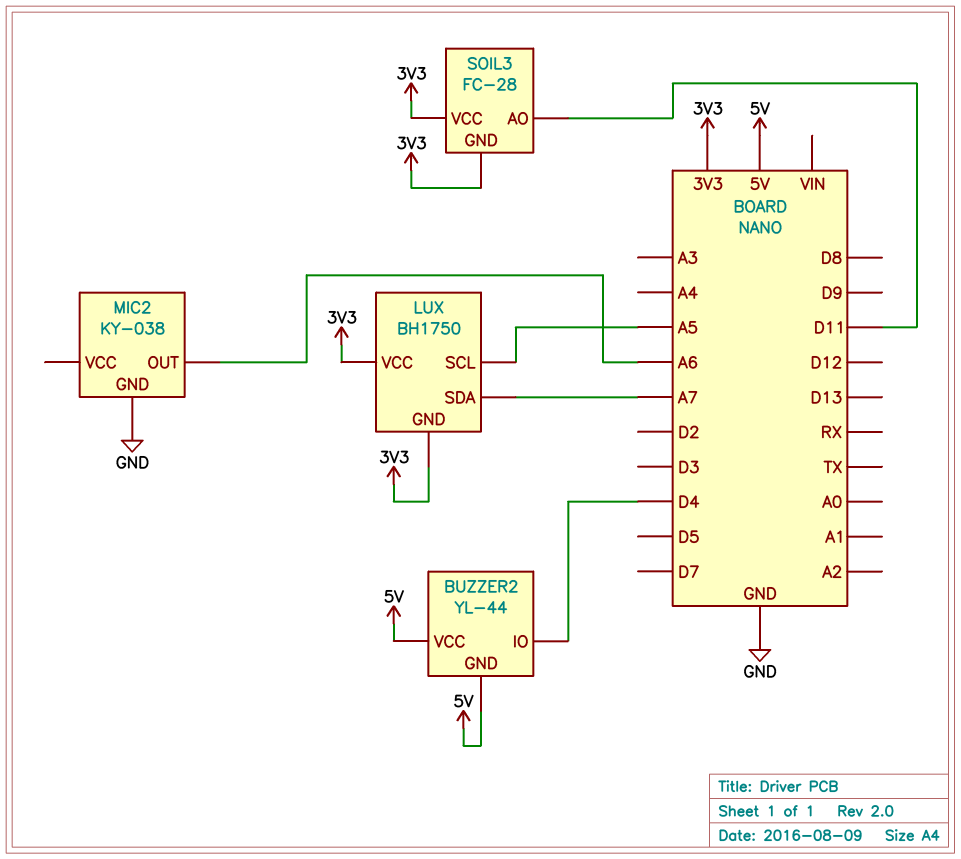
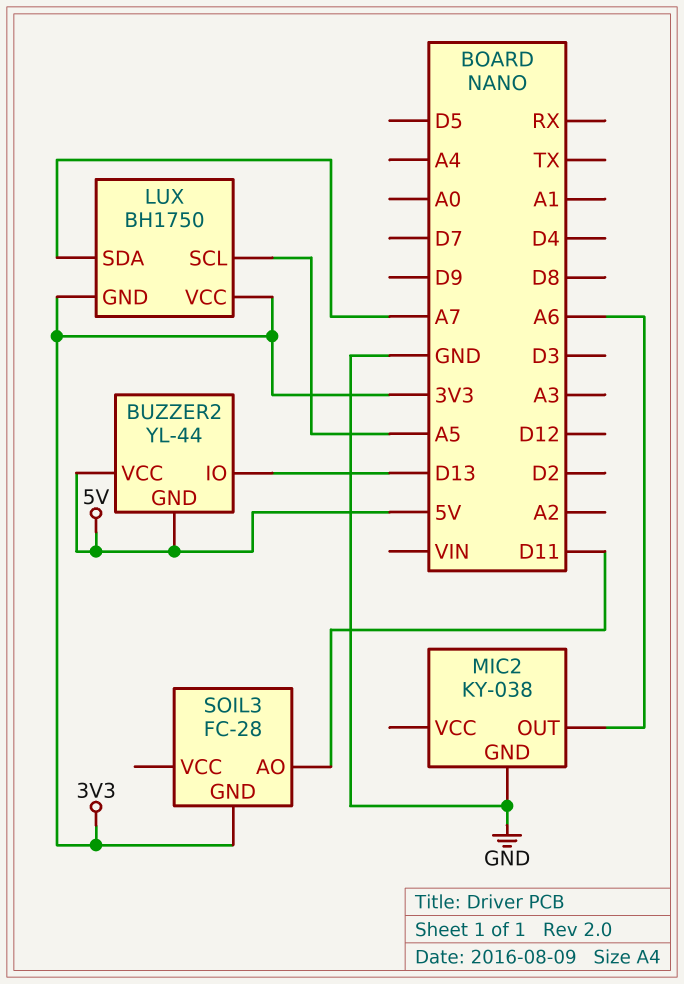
BUZZER2 pin IO: D4 -> D13
SOIL3 pin VCC: 3V3 -> none

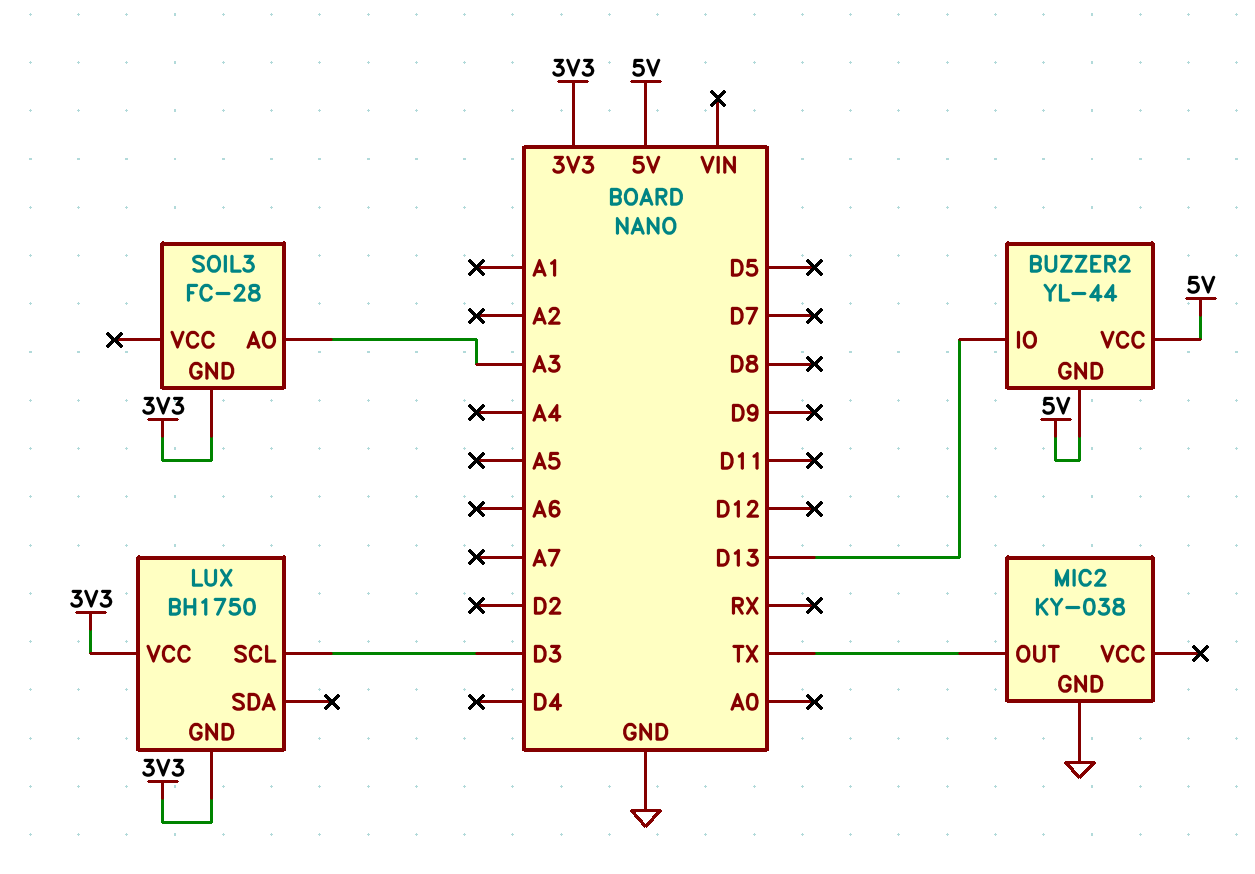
LUX pin SCL: A5 -> D3
LUX pin SDA: A7 -> none
MIC2 pin OUT: A6 -> TX
SOIL3 pin AO: D11 -> A3

